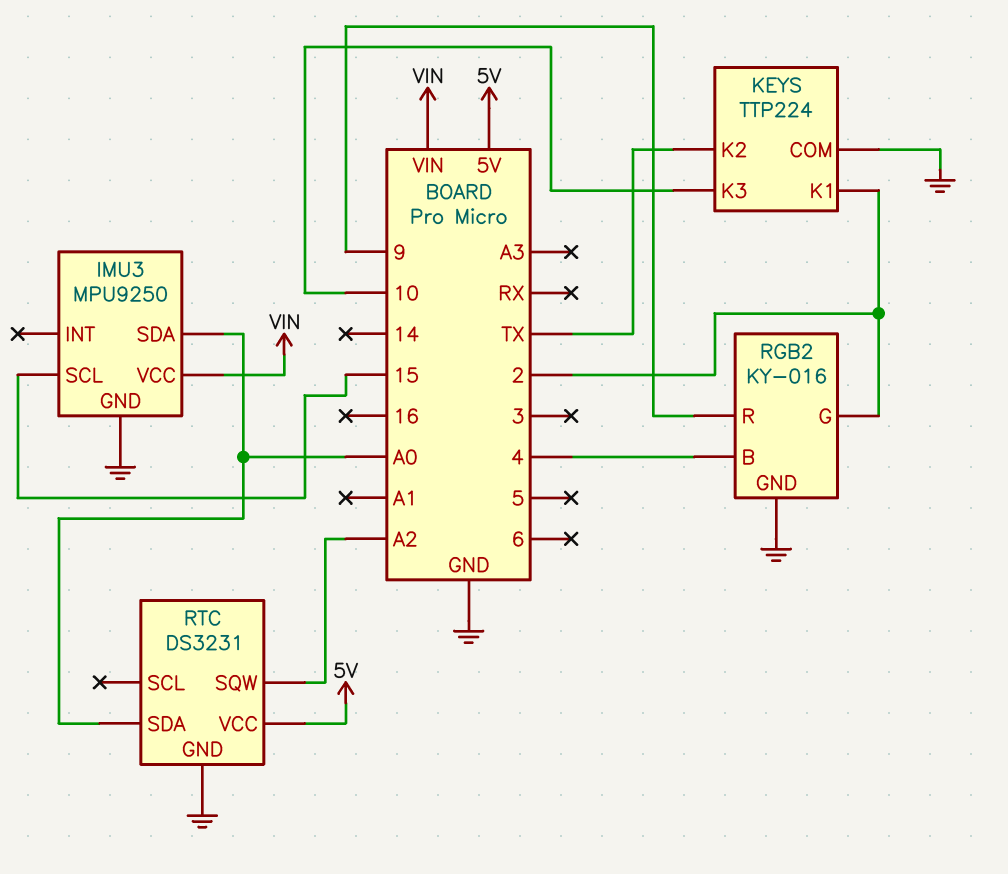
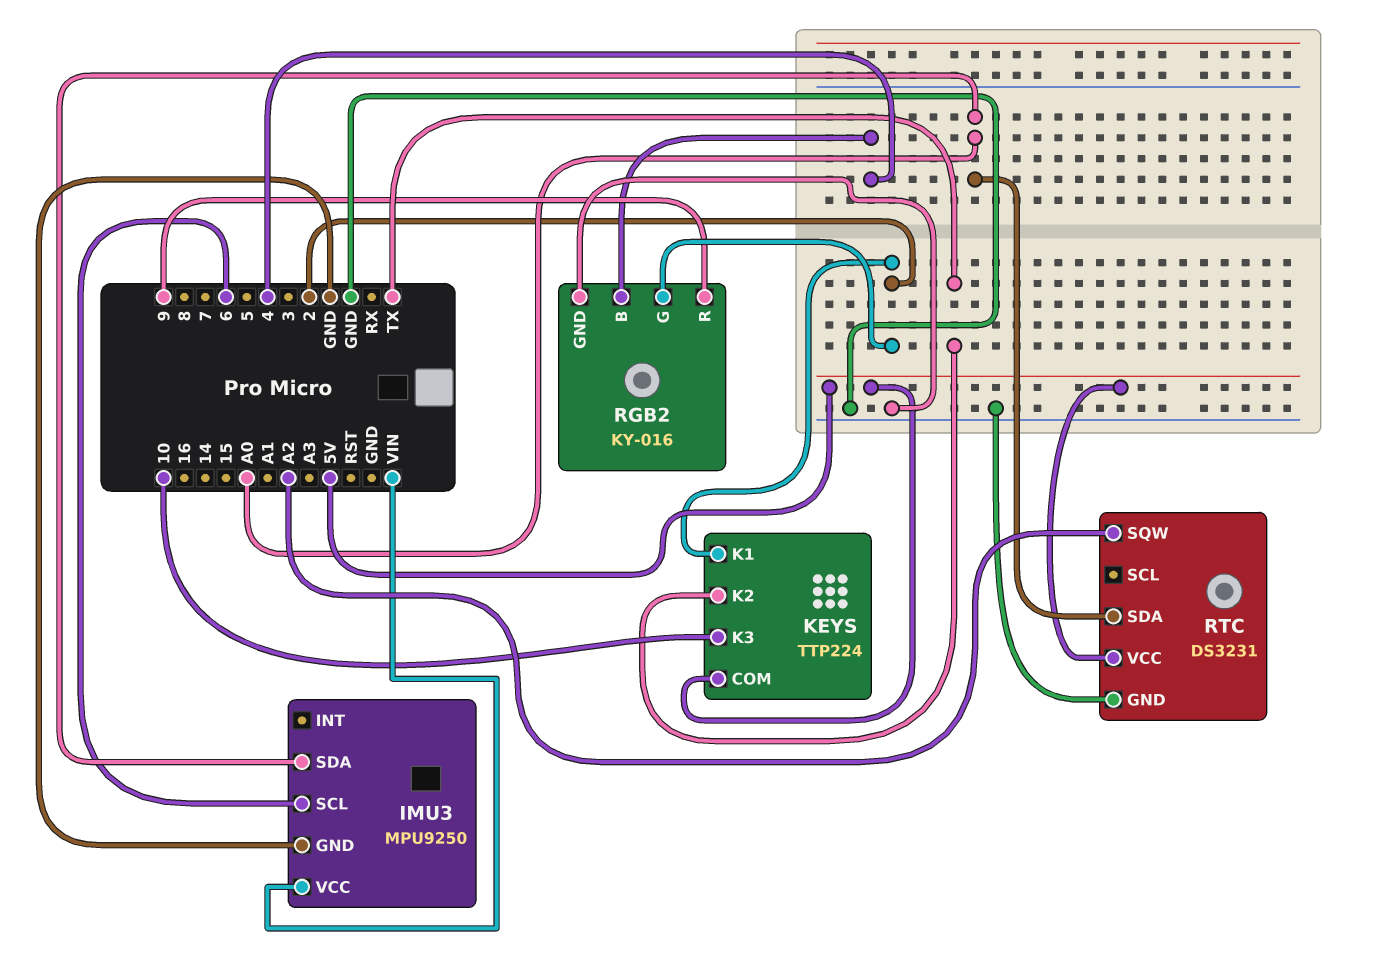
IMU3 pin SCL: 15 -> 6
KEYS pin COM: GND -> 5V

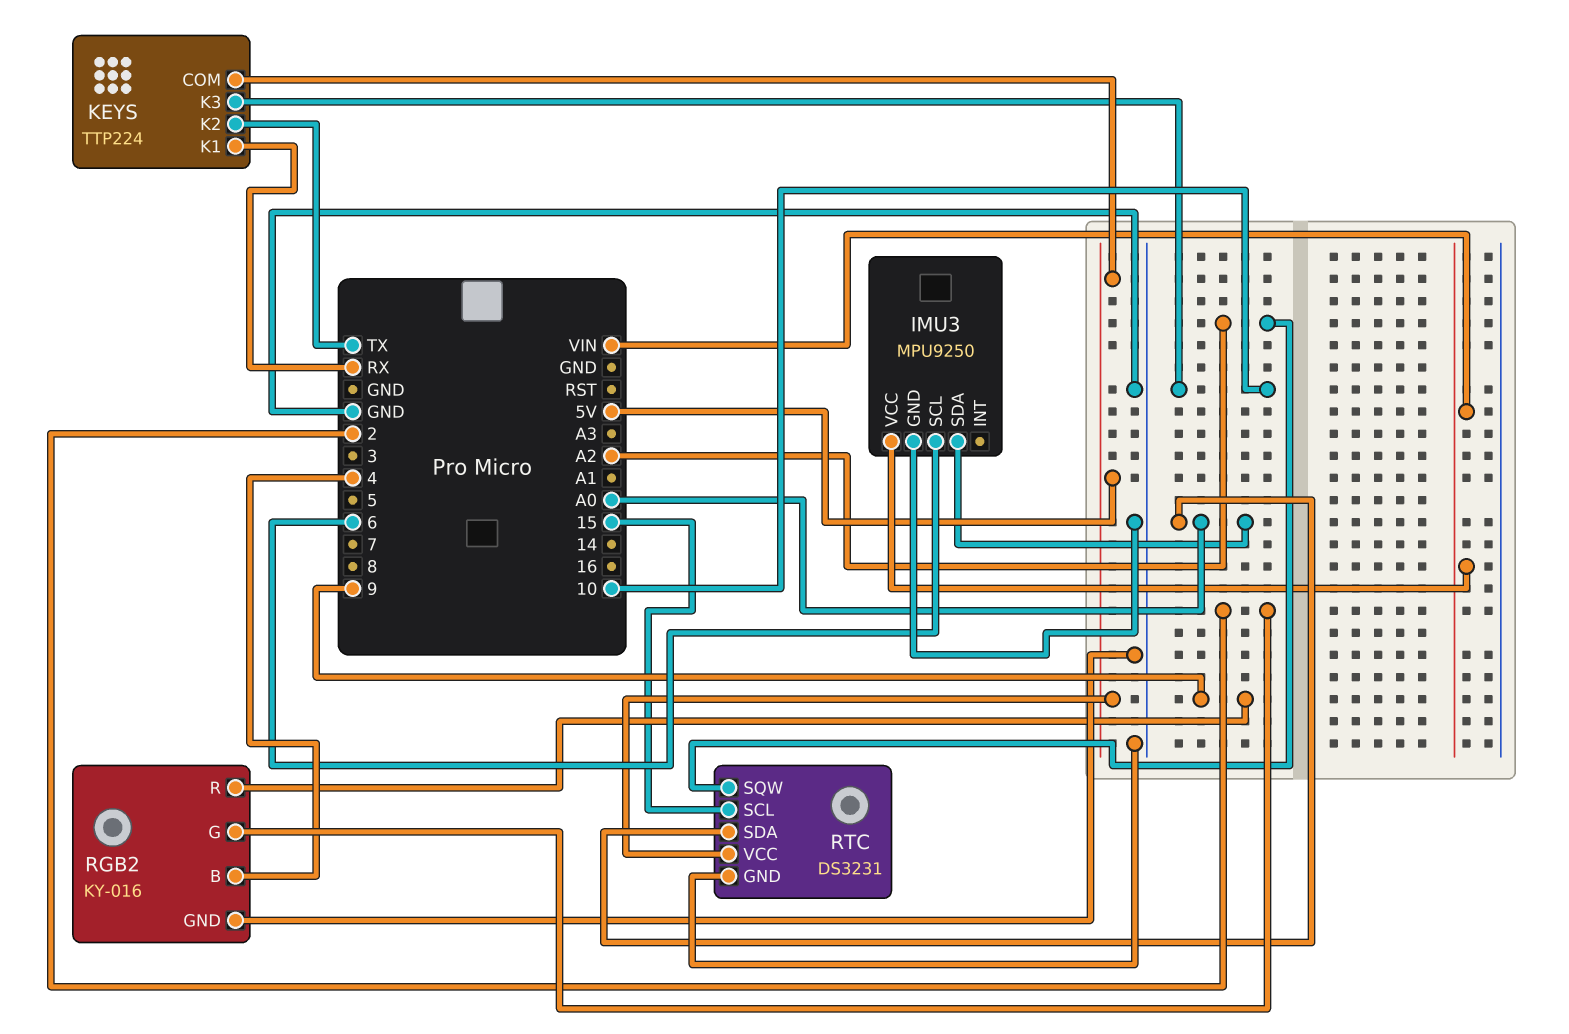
KEYS pin K1: 2 -> RX
RTC pin SCL: none -> 15

